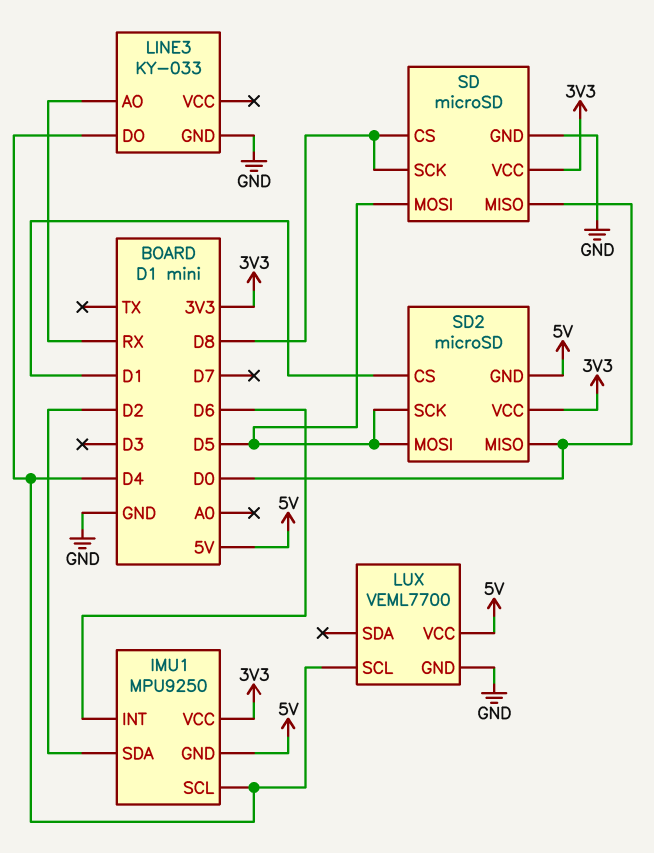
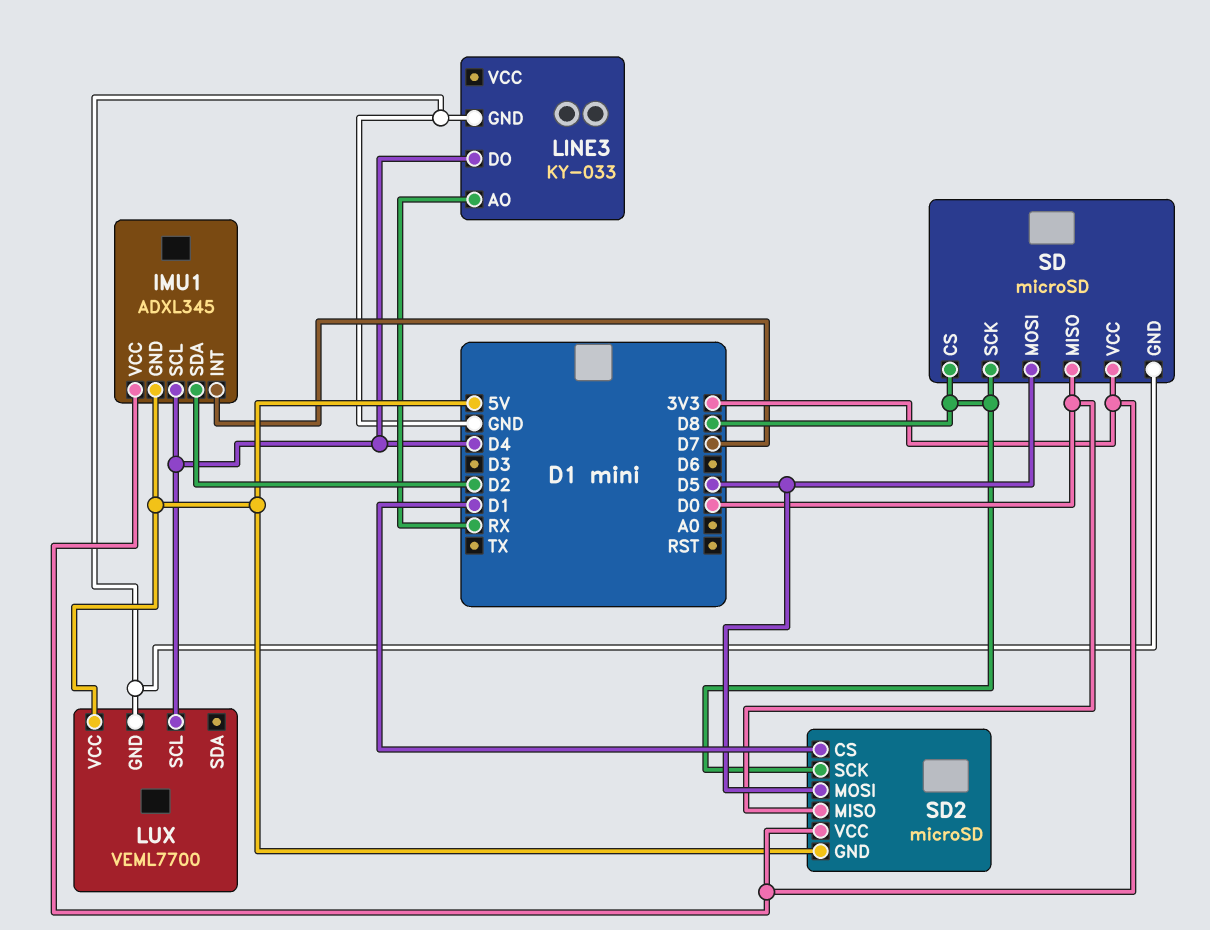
IMU1: MPU9250 -> ADXL345
IMU1 pin INT: D6 -> D7
SD2 pin SCK: D5 -> D8

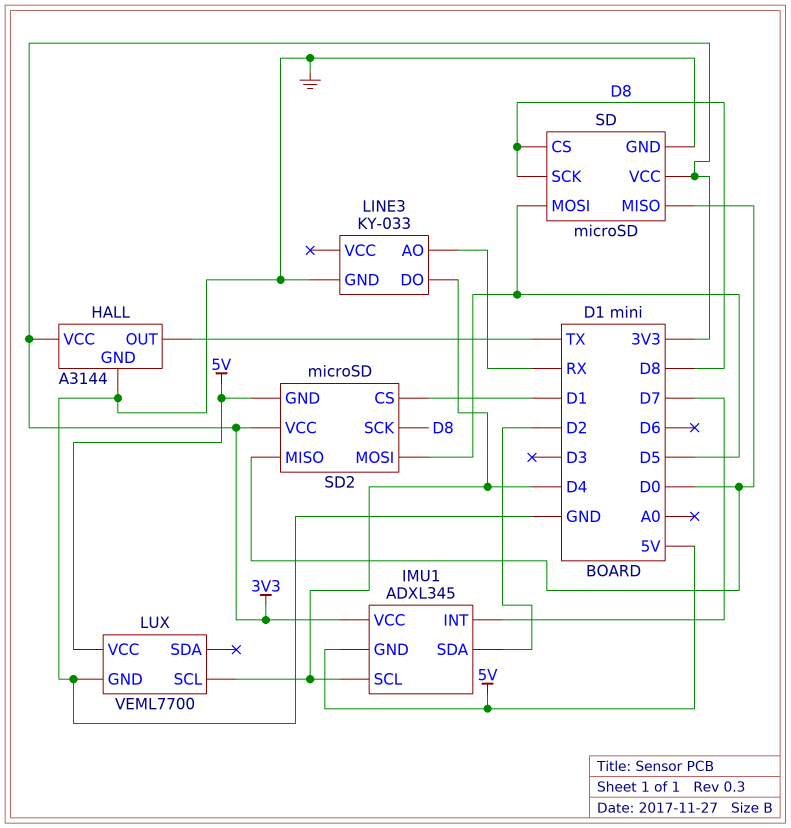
HALL: none -> A3144
HALL pin GND: none -> GND
HALL pin OUT: none -> TX
HALL pin VCC: none -> 3V3

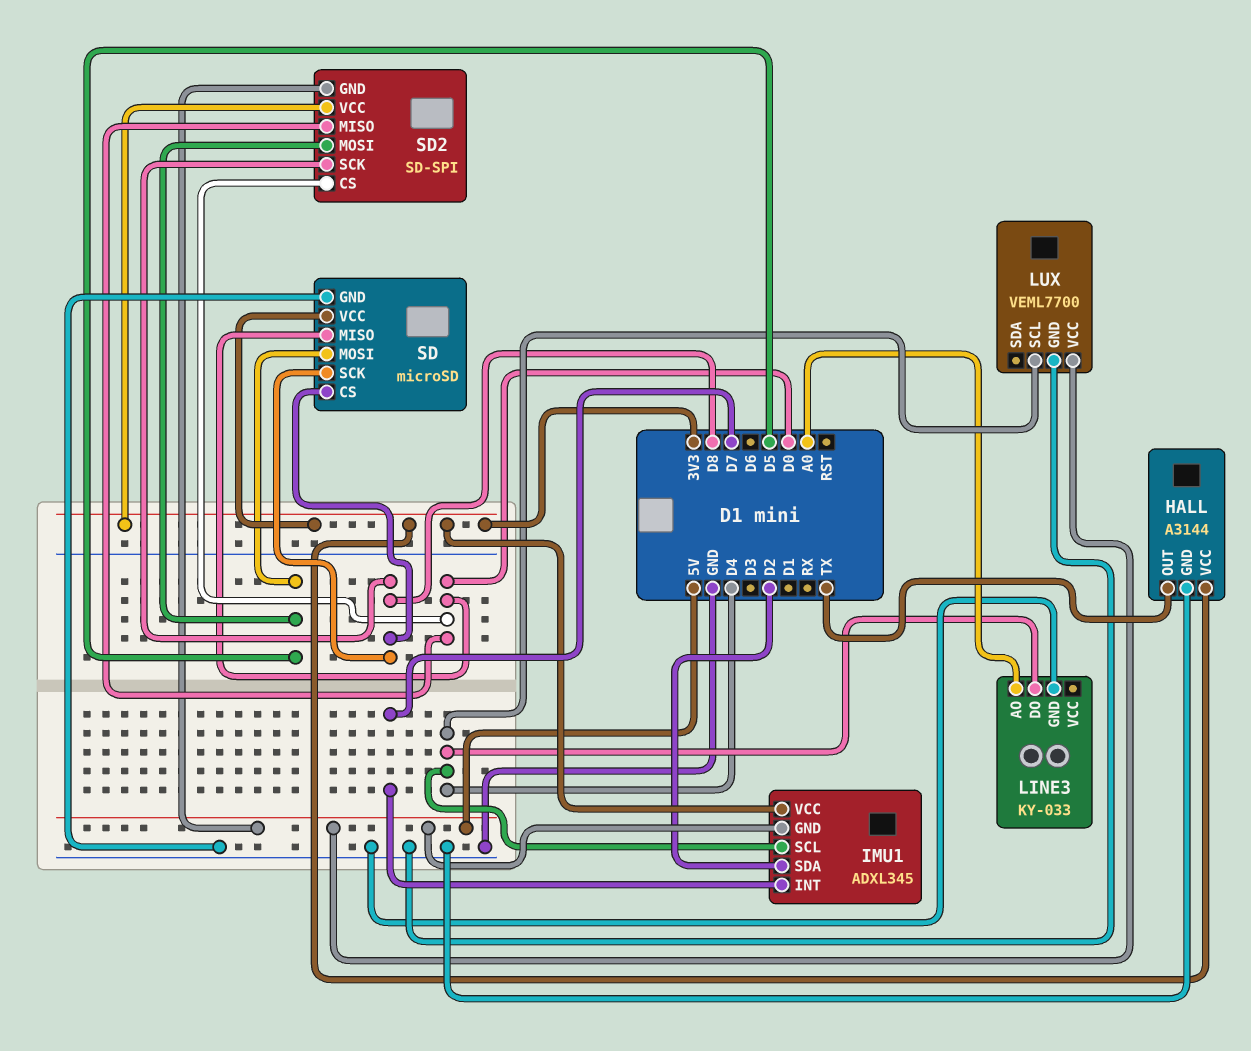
LINE3 pin AO: RX -> A0
SD2: microSD -> SD-SPI
SD2 pin CS: D1 -> D0

